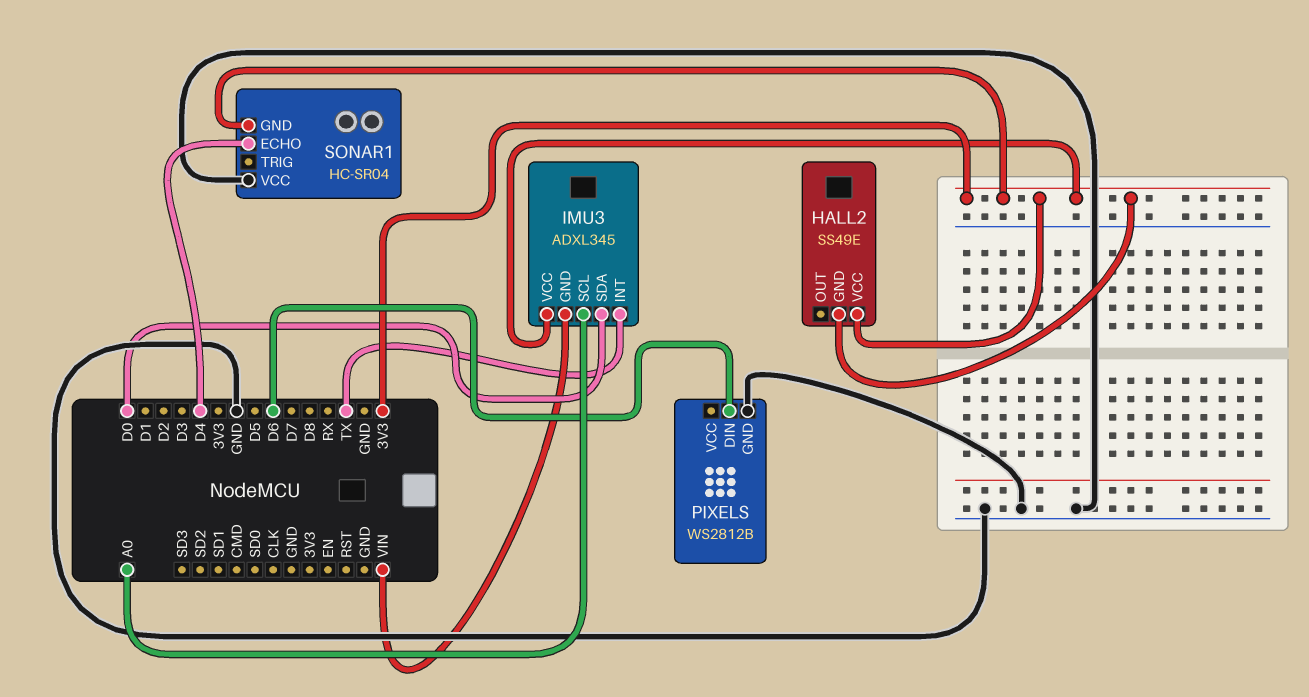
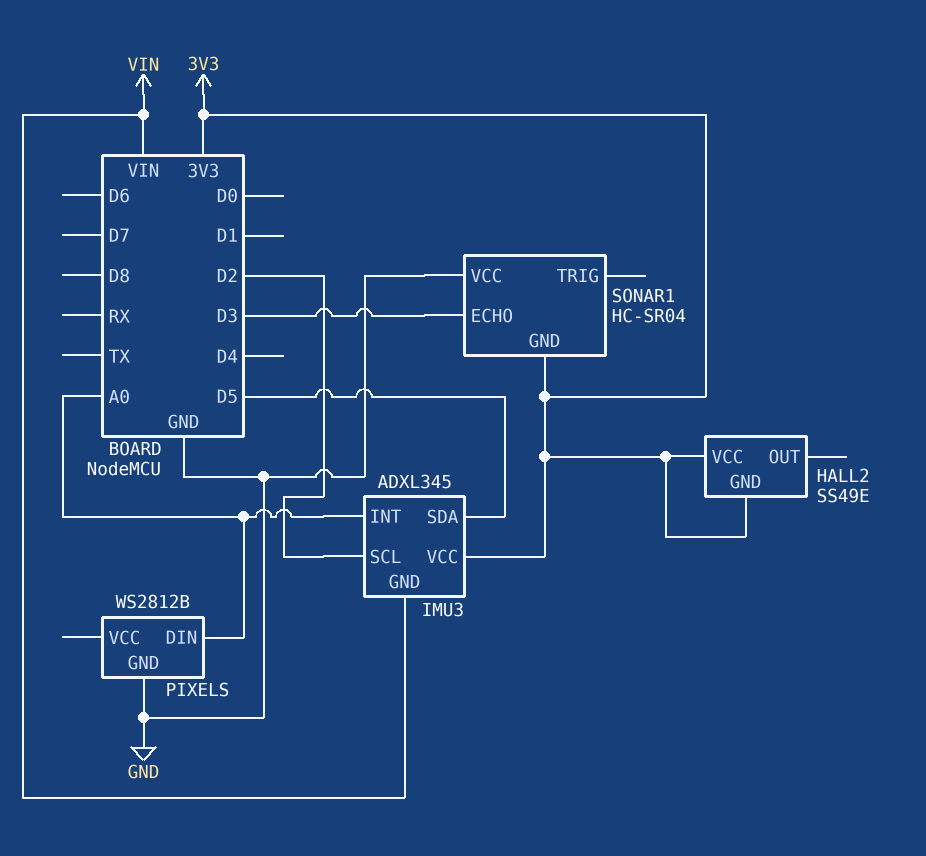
IMU3 pin INT: TX -> A0
IMU3 pin SCL: A0 -> D2
IMU3 pin SDA: D0 -> D5
PIXELS pin DIN: D6 -> A0
SONAR1 pin ECHO: D4 -> D3

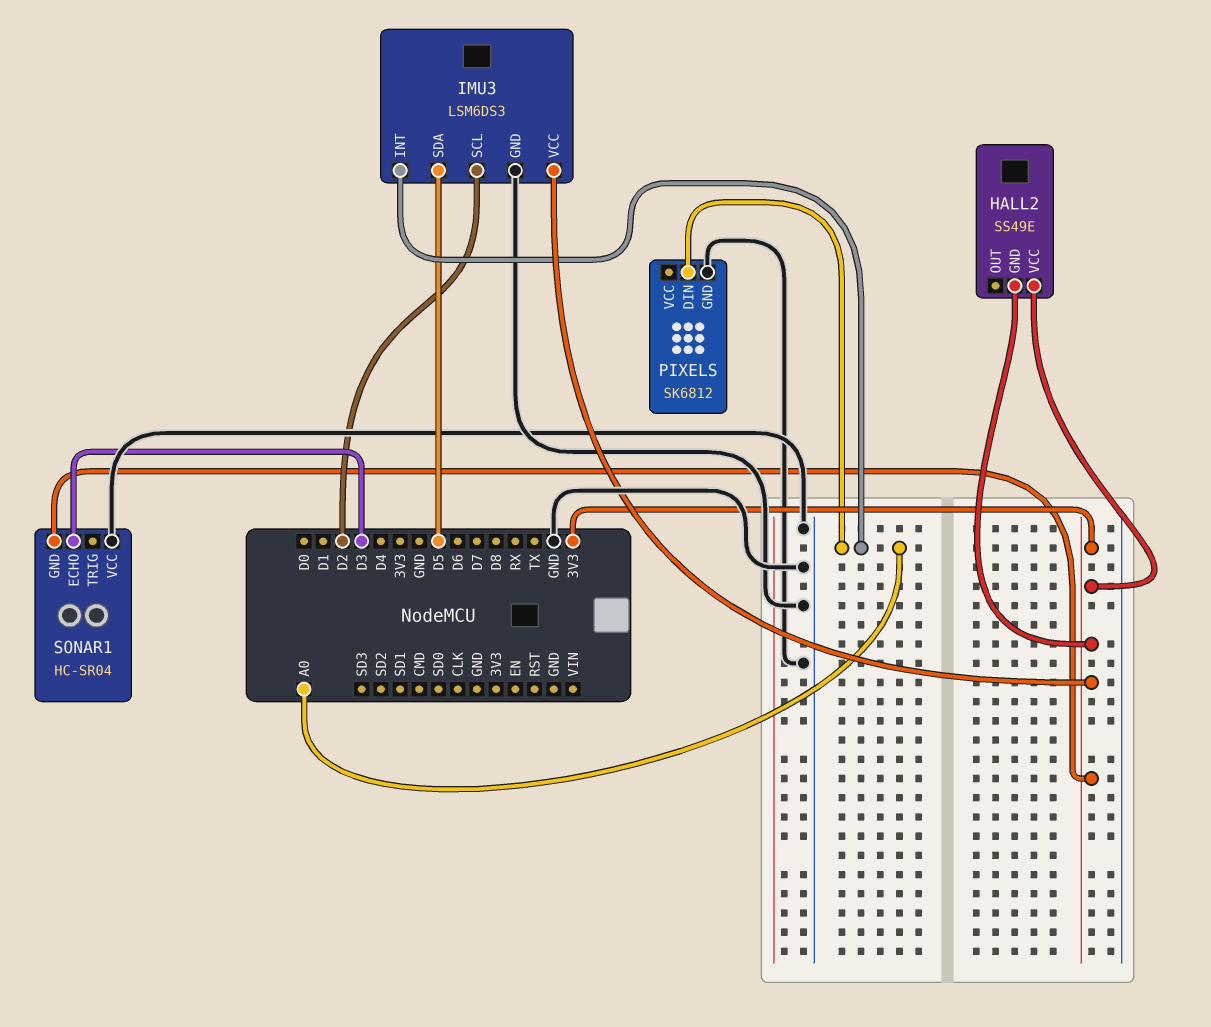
IMU3: ADXL345 -> LSM6DS3
IMU3 pin GND: VIN -> GND
PIXELS: WS2812B -> SK6812

